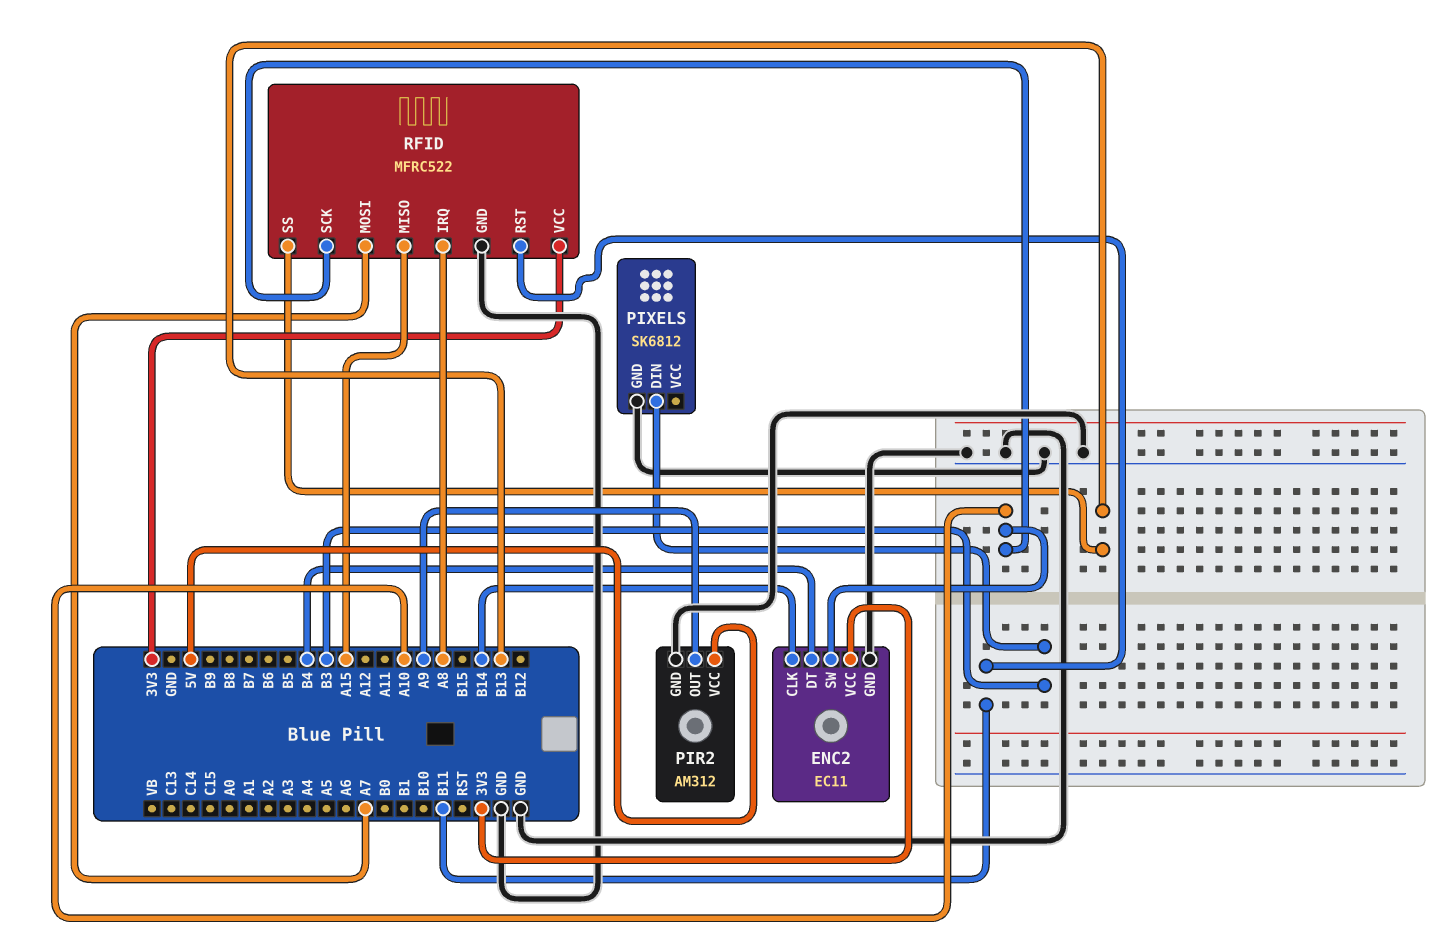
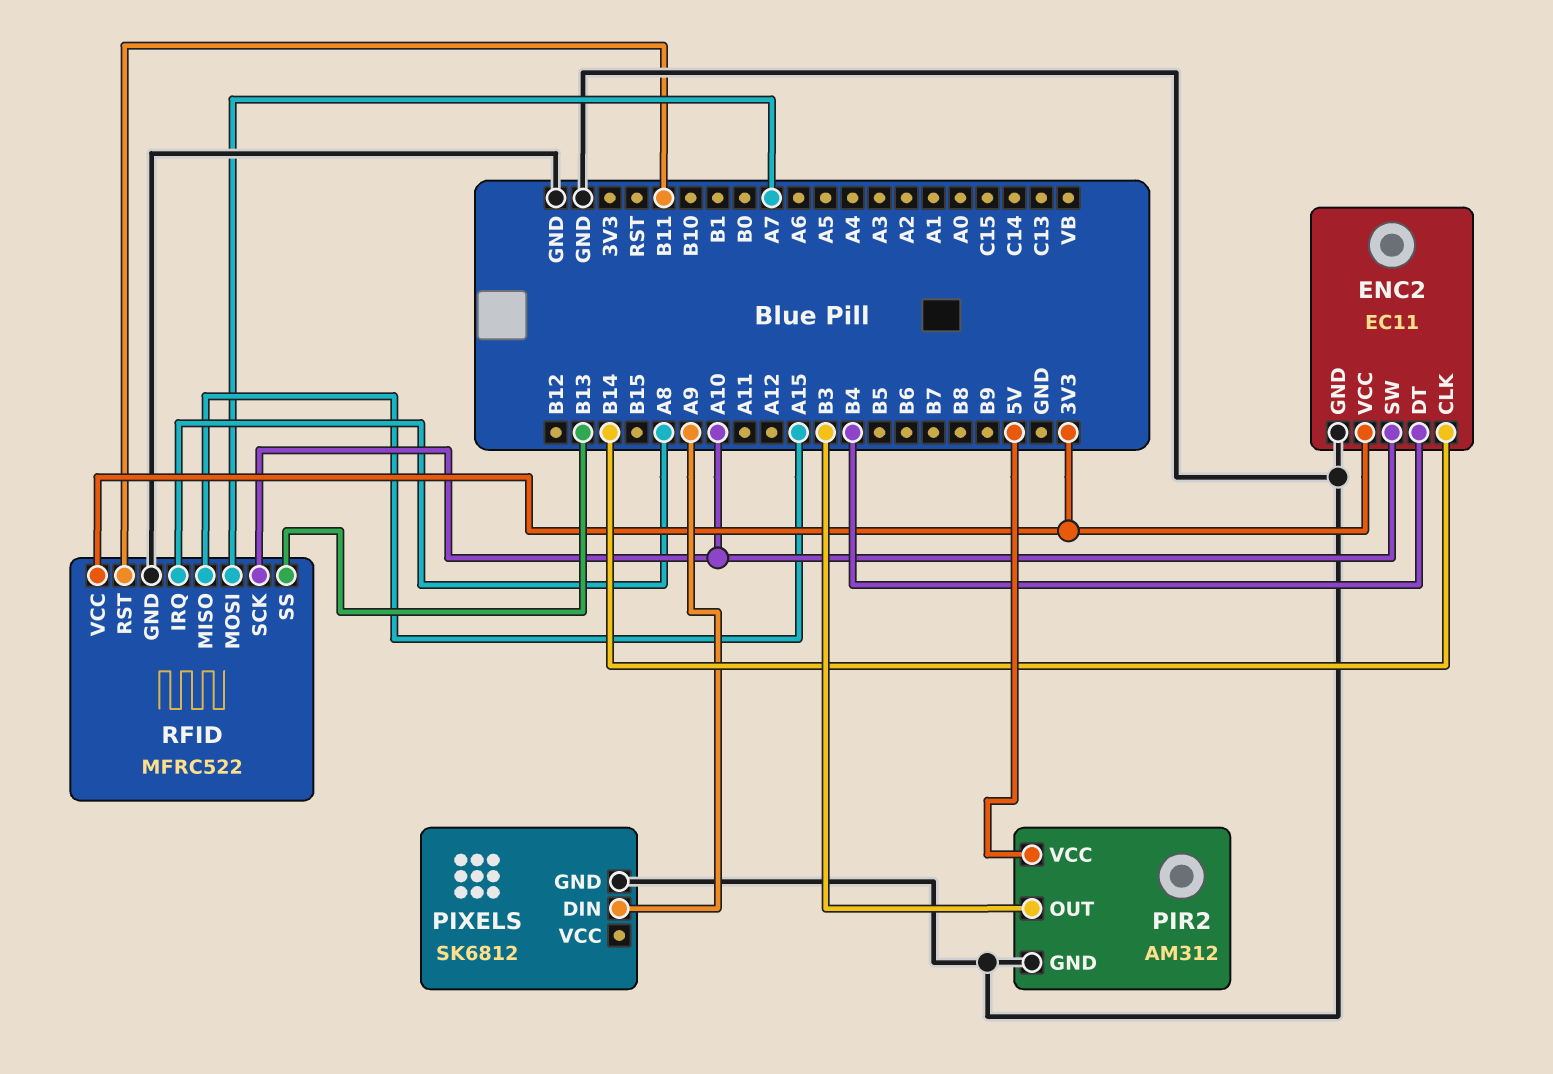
PIR2 pin OUT: A9 -> B3
PIXELS pin DIN: B3 -> A9

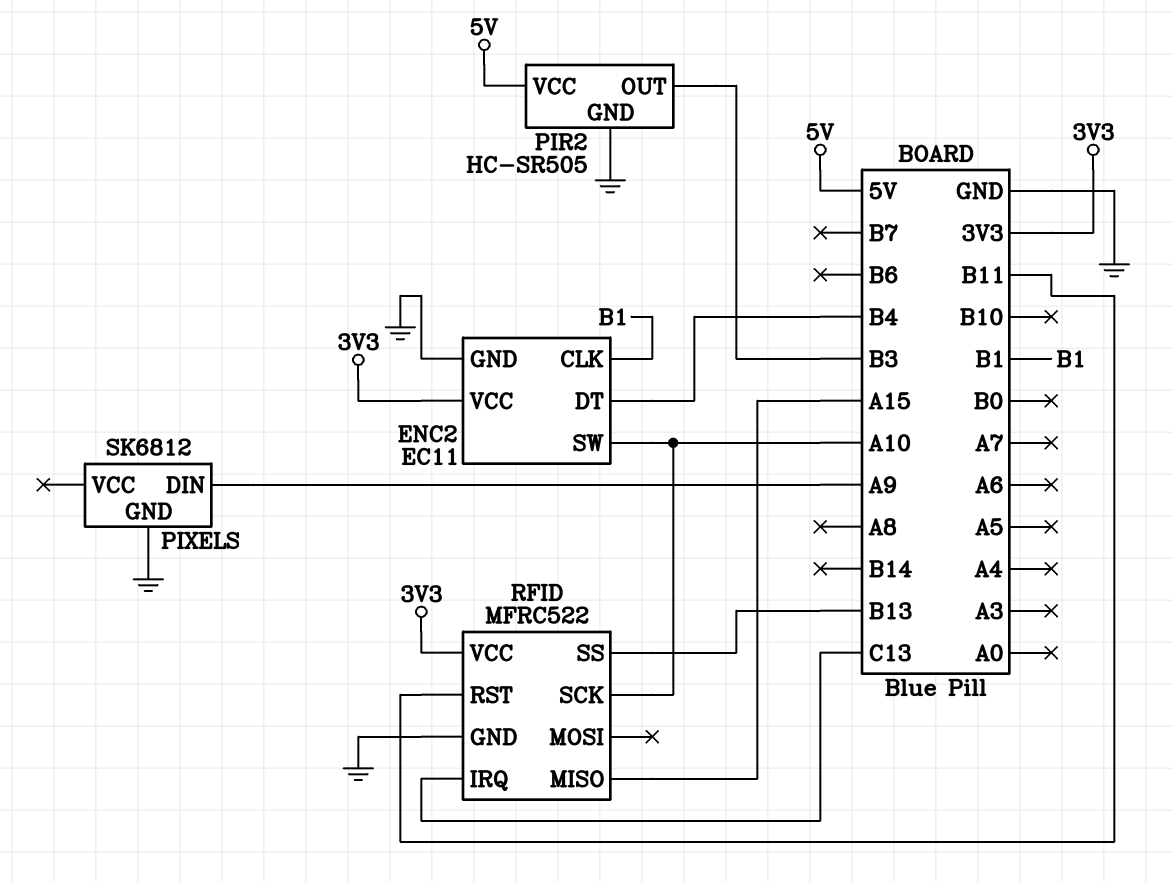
ENC2 pin CLK: B14 -> B1
PIR2: AM312 -> HC-SR505
RFID pin IRQ: A8 -> C13
RFID pin MOSI: A7 -> none

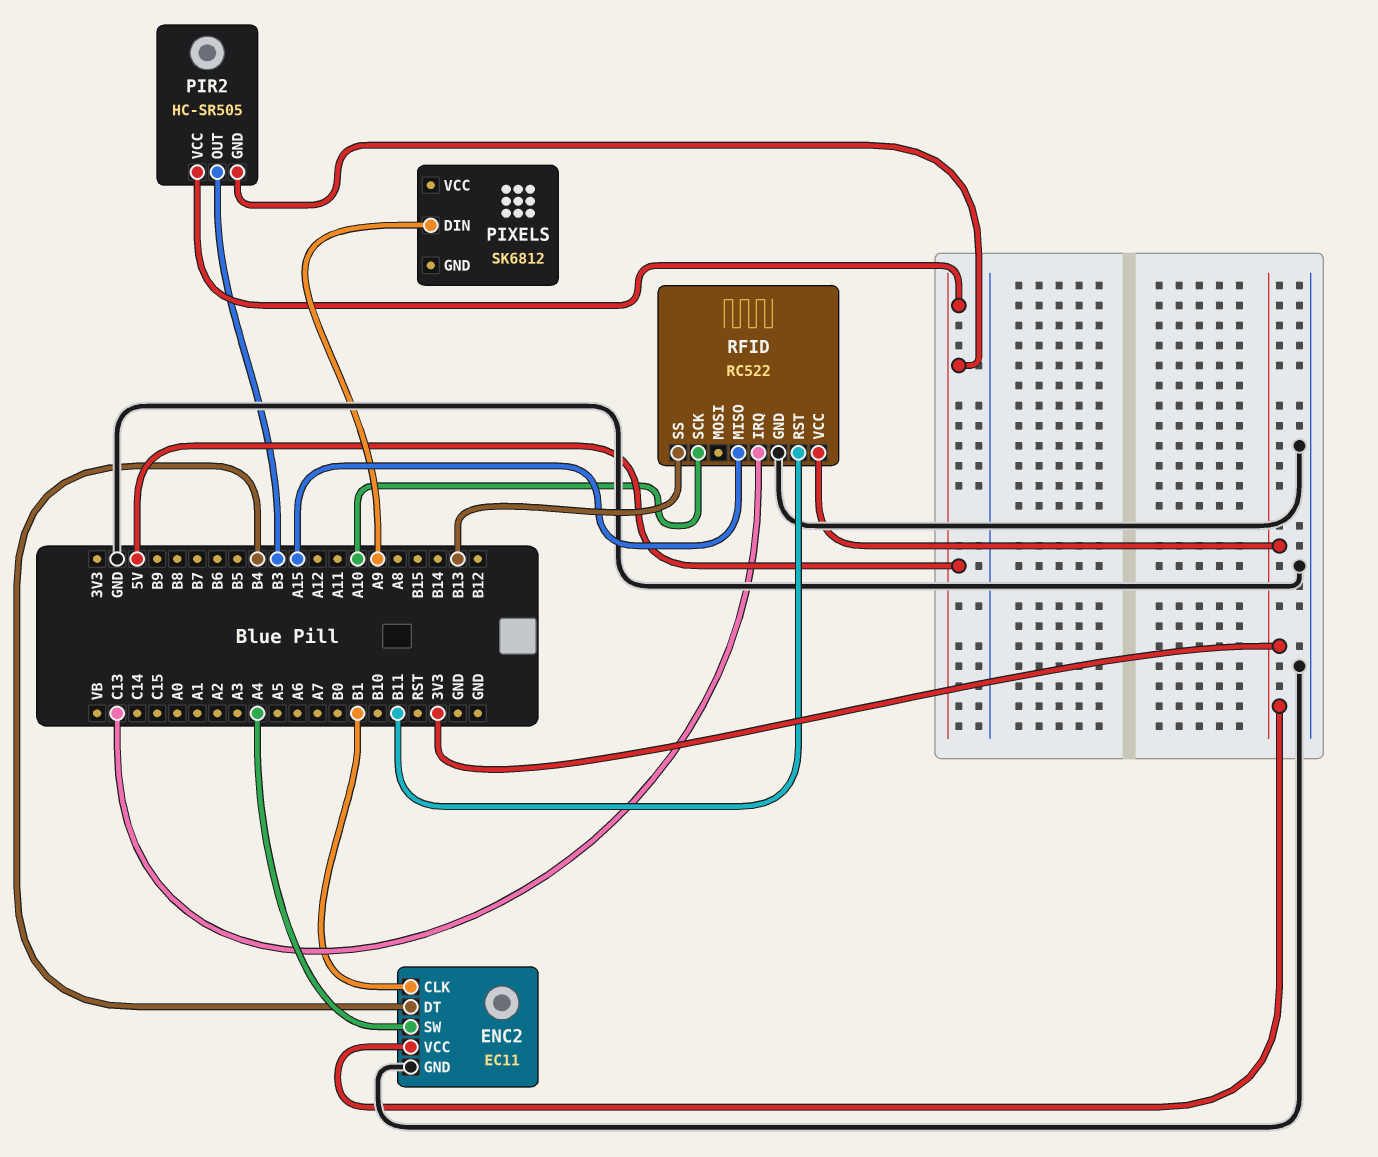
ENC2 pin SW: A10 -> A4
PIR2 pin GND: GND -> 5V
PIXELS pin GND: GND -> none
RFID: MFRC522 -> RC522

